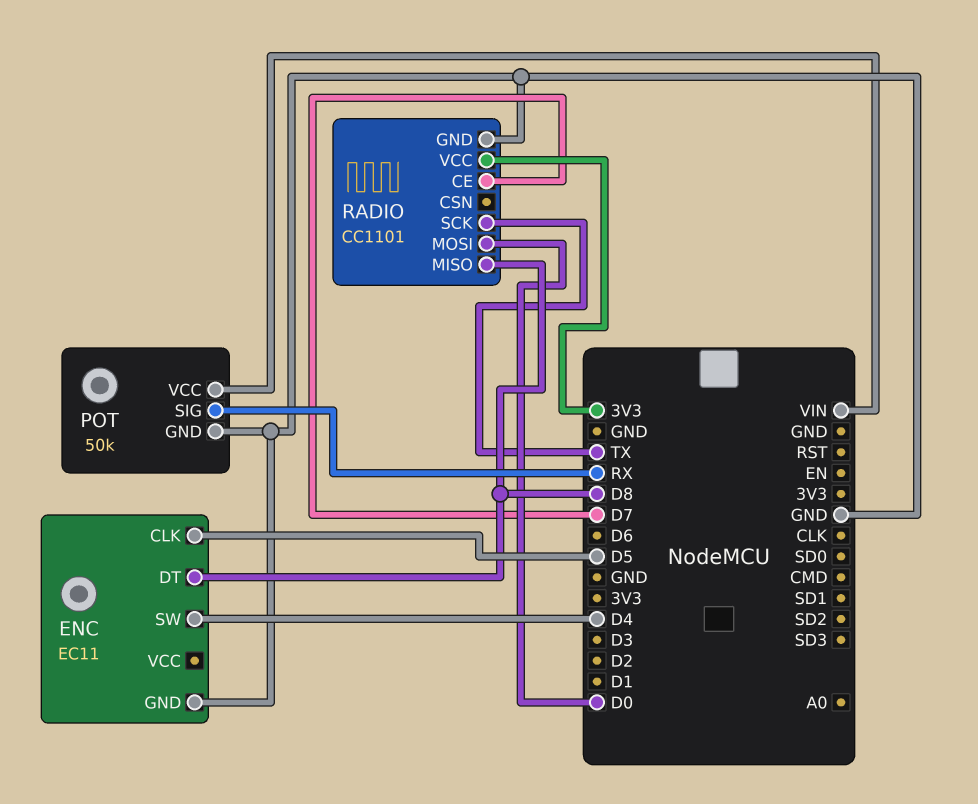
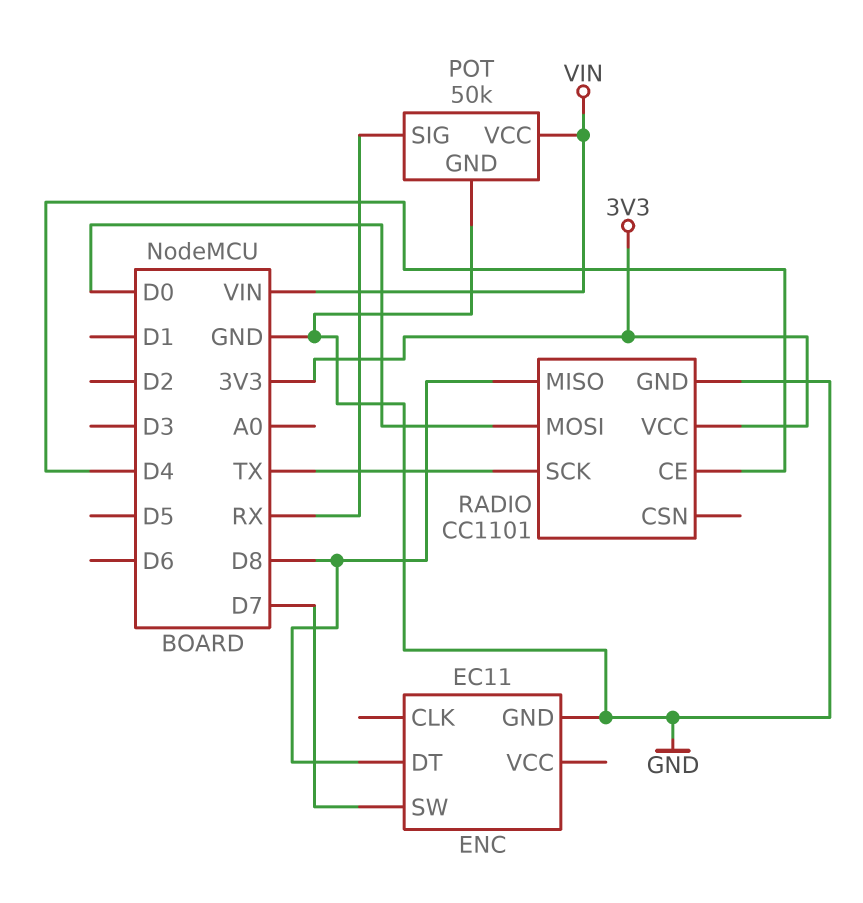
ENC pin CLK: D5 -> none
ENC pin SW: D4 -> D7
RADIO pin CE: D7 -> D4

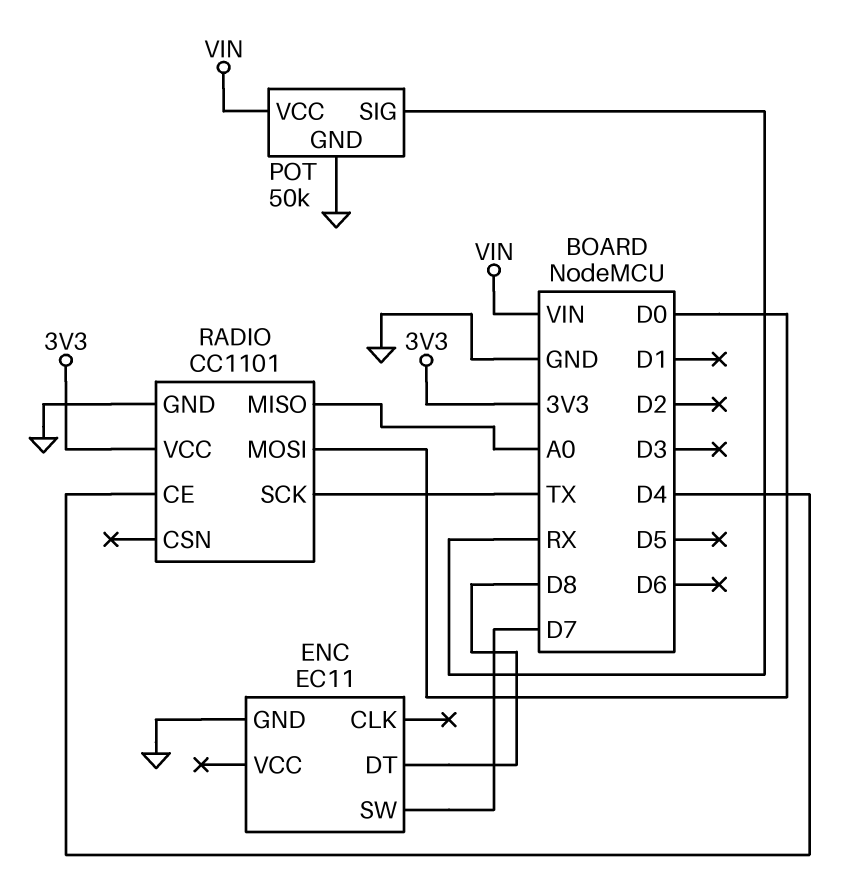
RADIO pin MISO: D8 -> A0

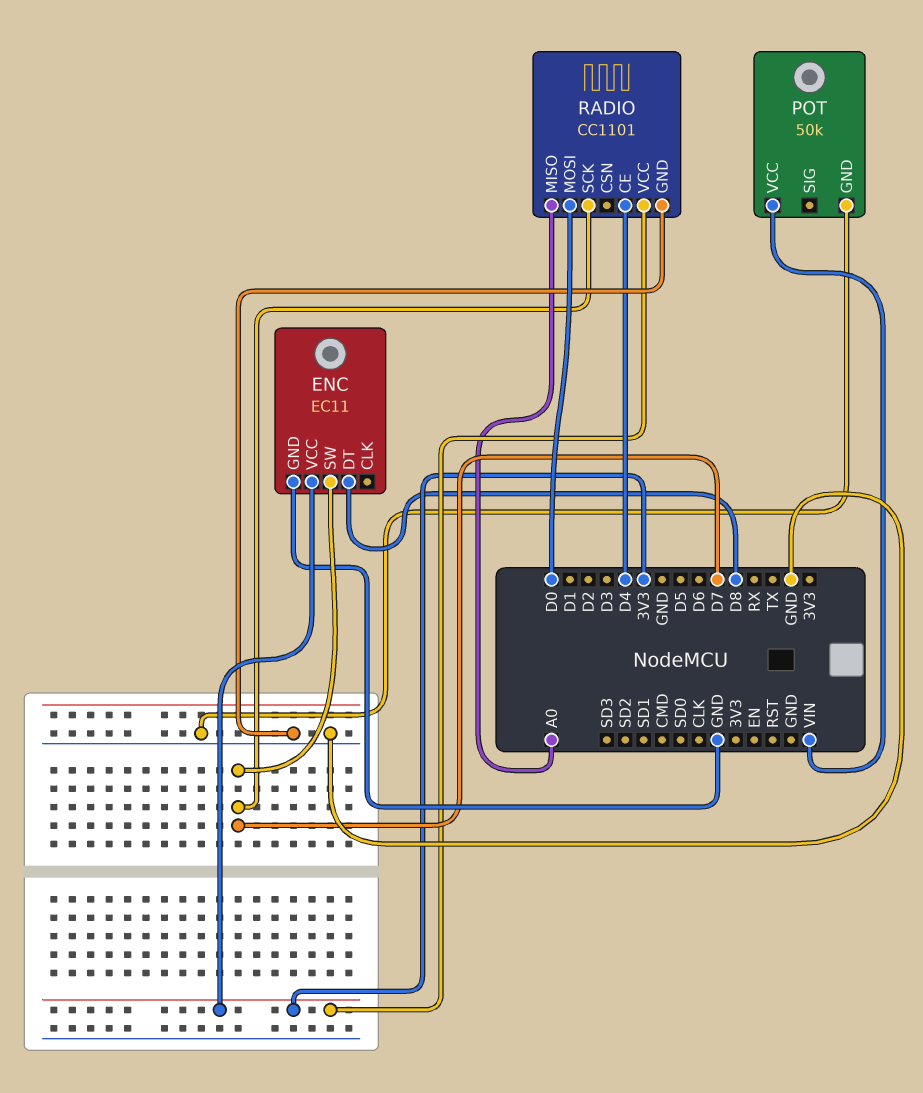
ENC pin VCC: none -> 3V3
POT pin SIG: RX -> none
RADIO pin SCK: TX -> D7

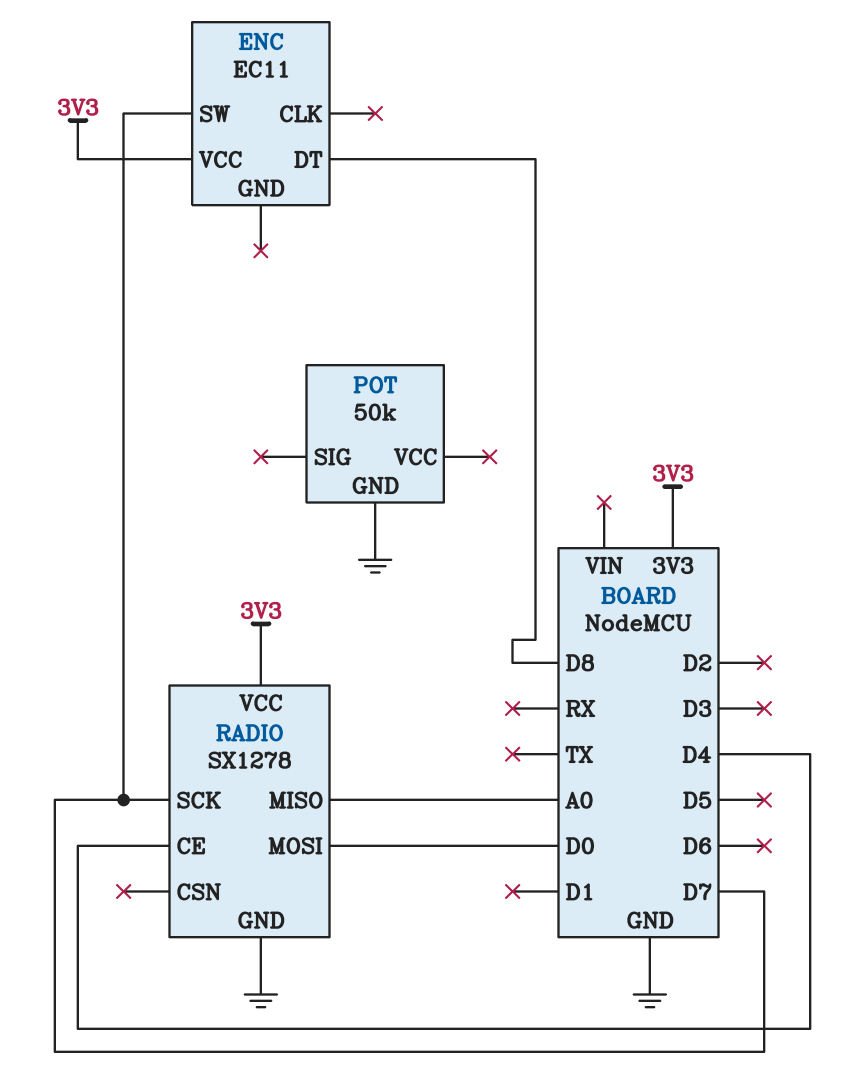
ENC pin GND: GND -> none
POT pin VCC: VIN -> none
RADIO: CC1101 -> SX1278

